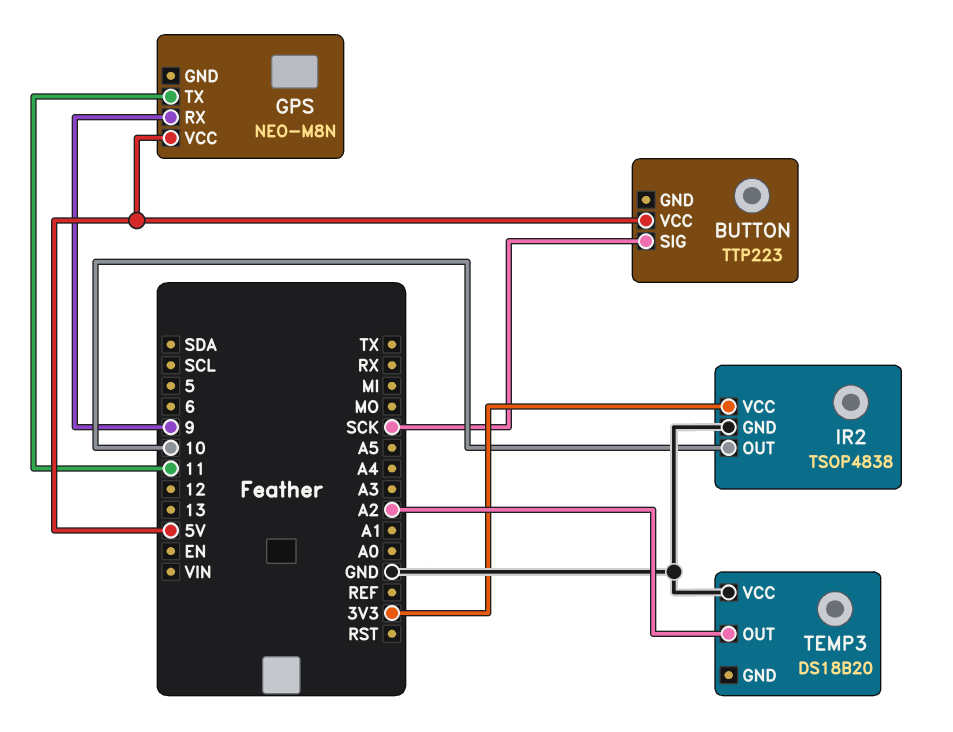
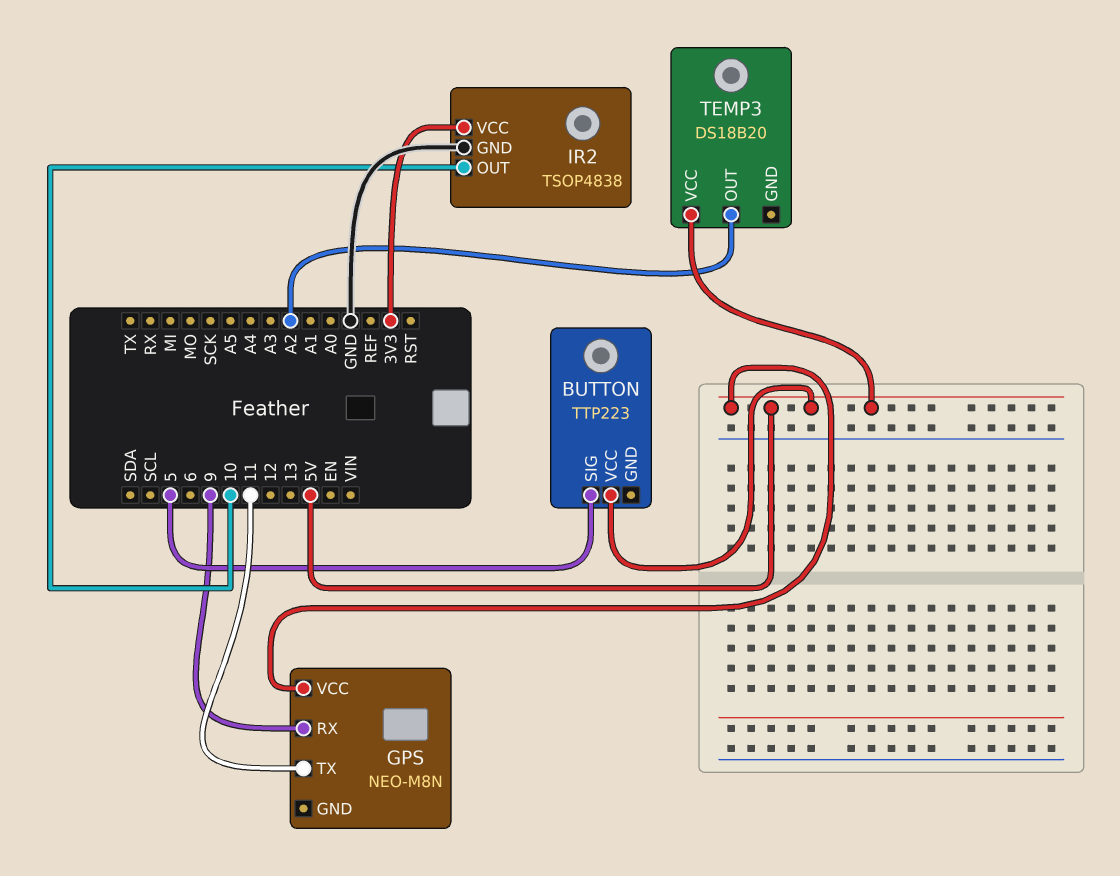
BUTTON pin SIG: SCK -> 5
TEMP3 pin VCC: GND -> 5V

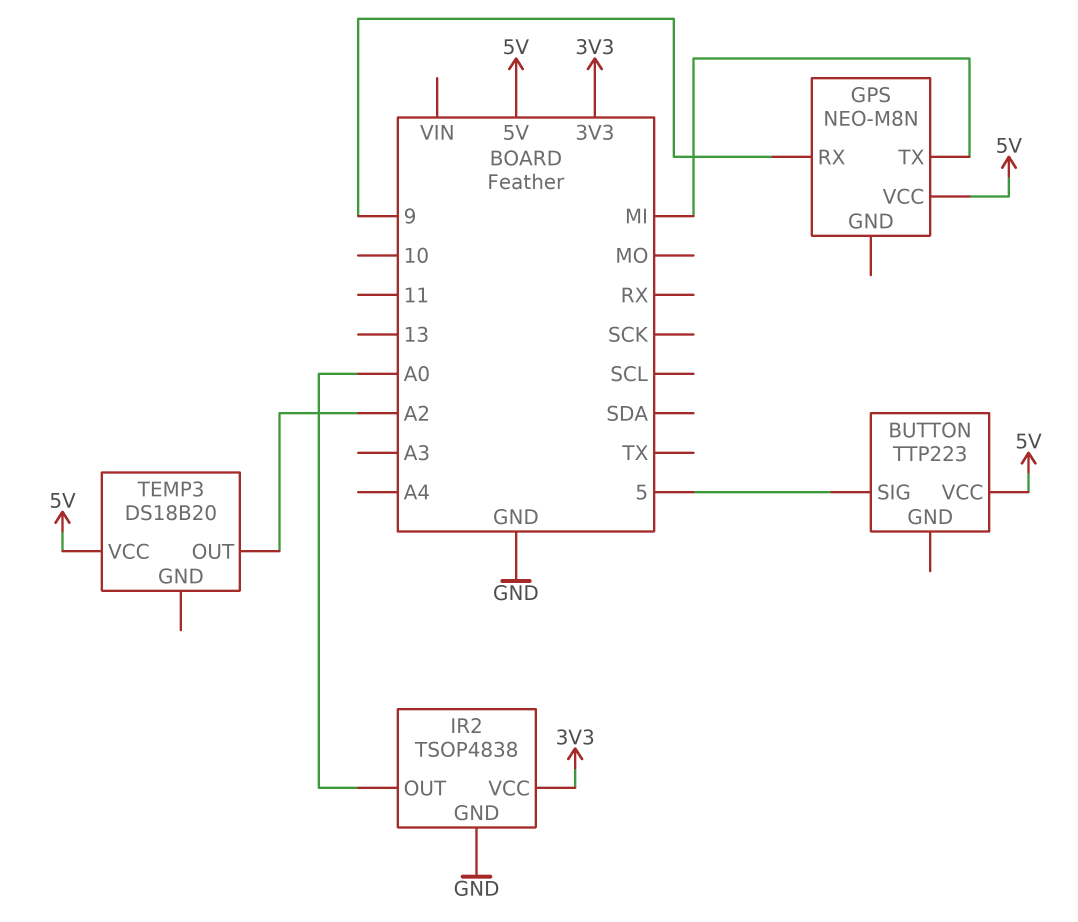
GPS pin TX: 11 -> MI
IR2 pin OUT: 10 -> A0

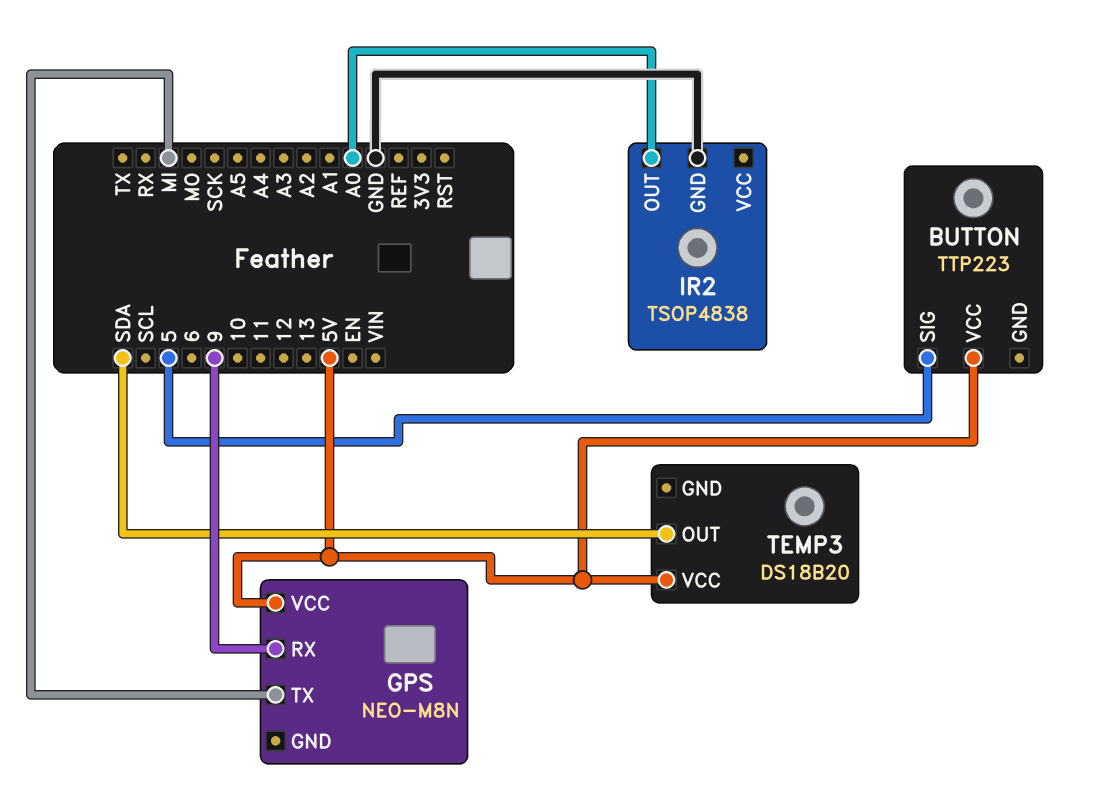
IR2 pin VCC: 3V3 -> none
TEMP3 pin OUT: A2 -> SDA

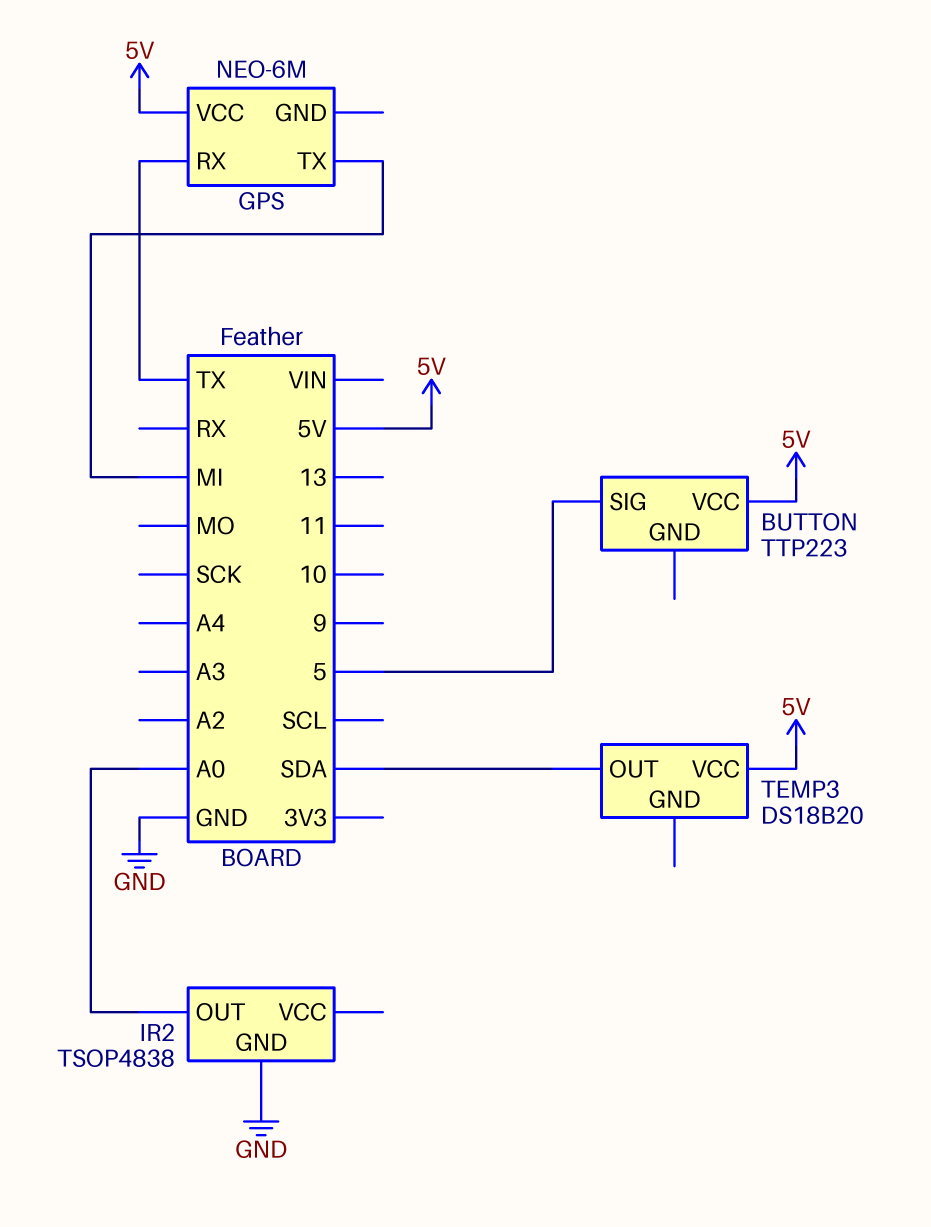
GPS: NEO-M8N -> NEO-6M
GPS pin RX: 9 -> TX

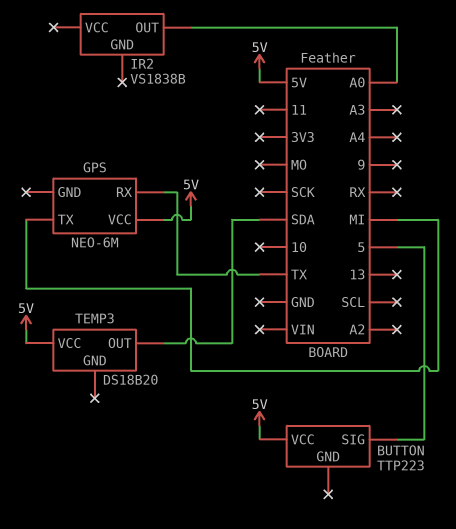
IR2: TSOP4838 -> VS1838B
IR2 pin GND: GND -> none

